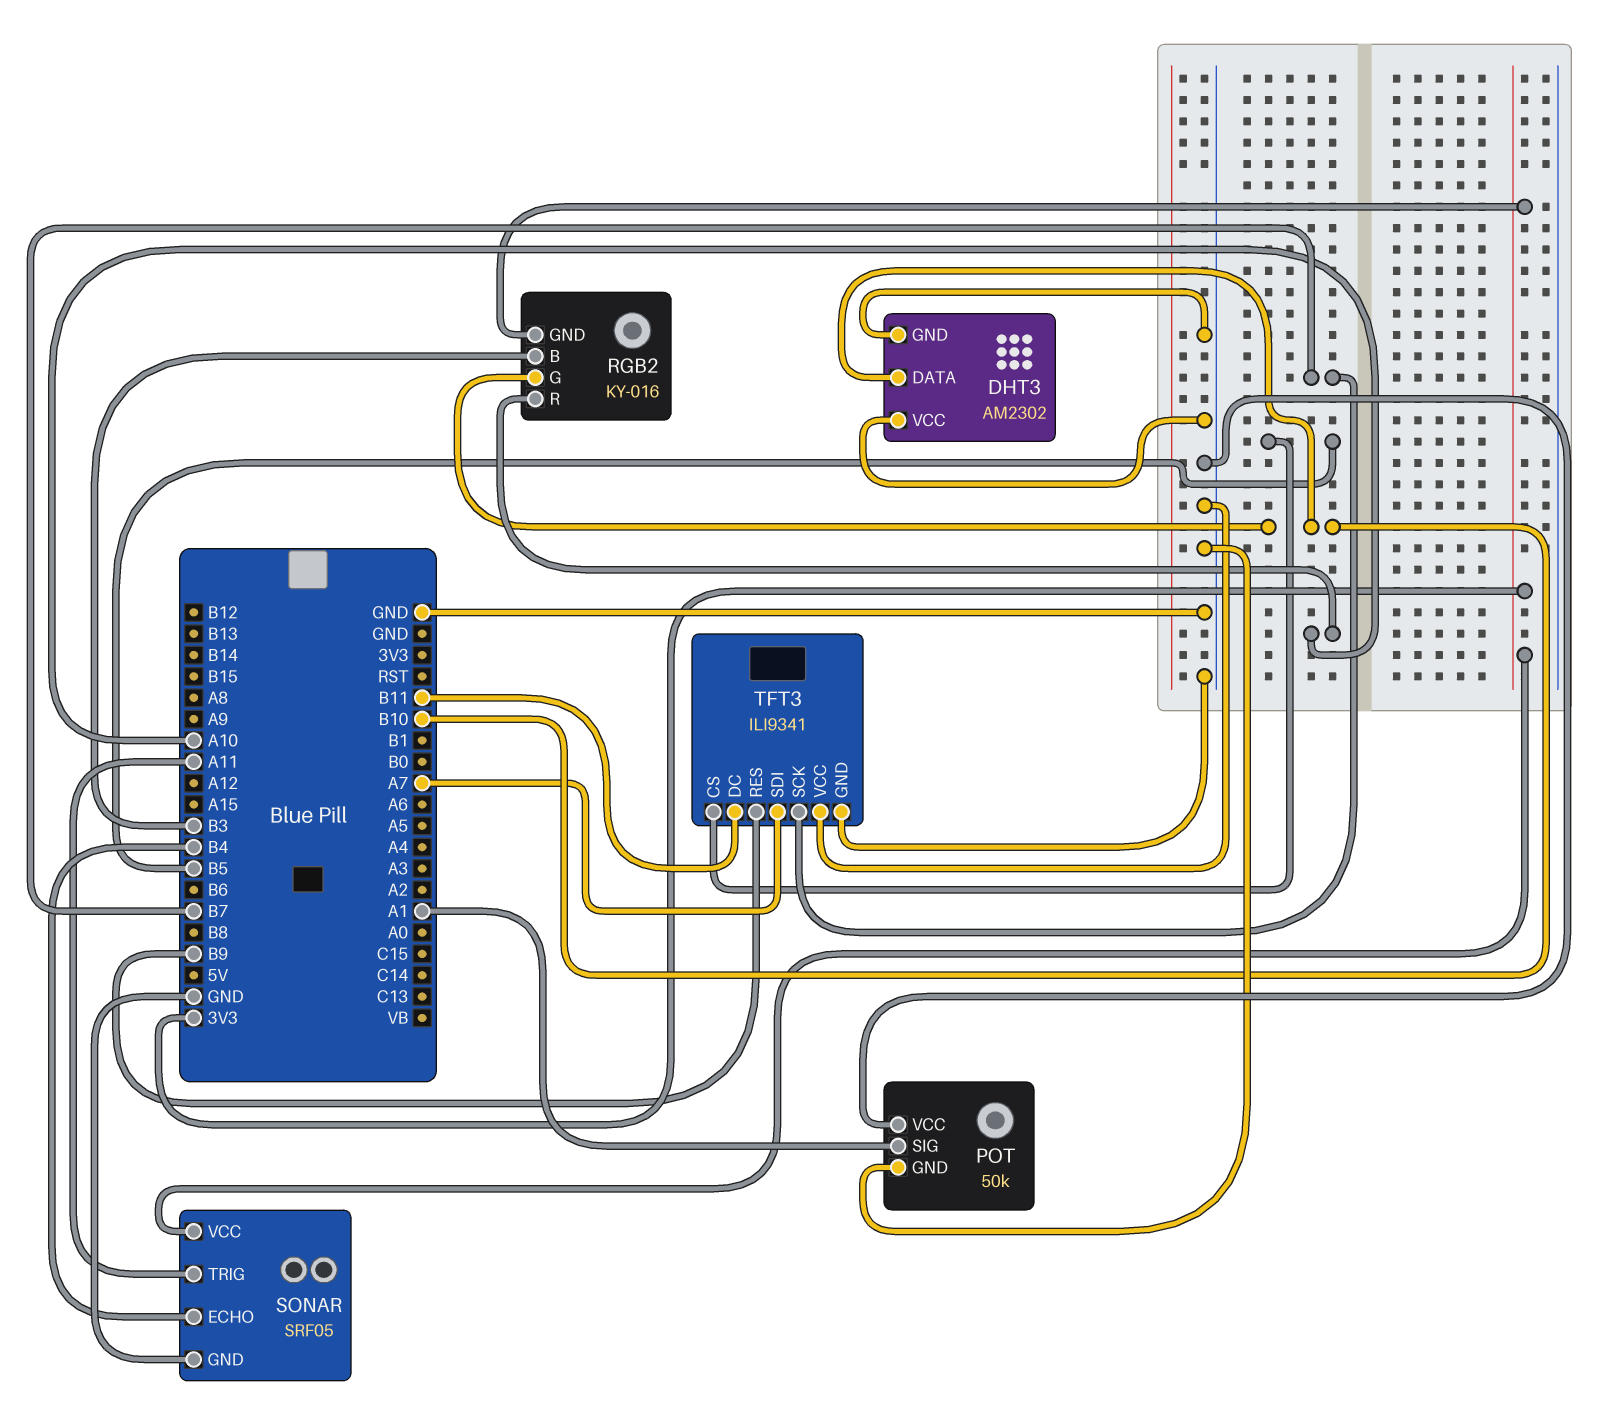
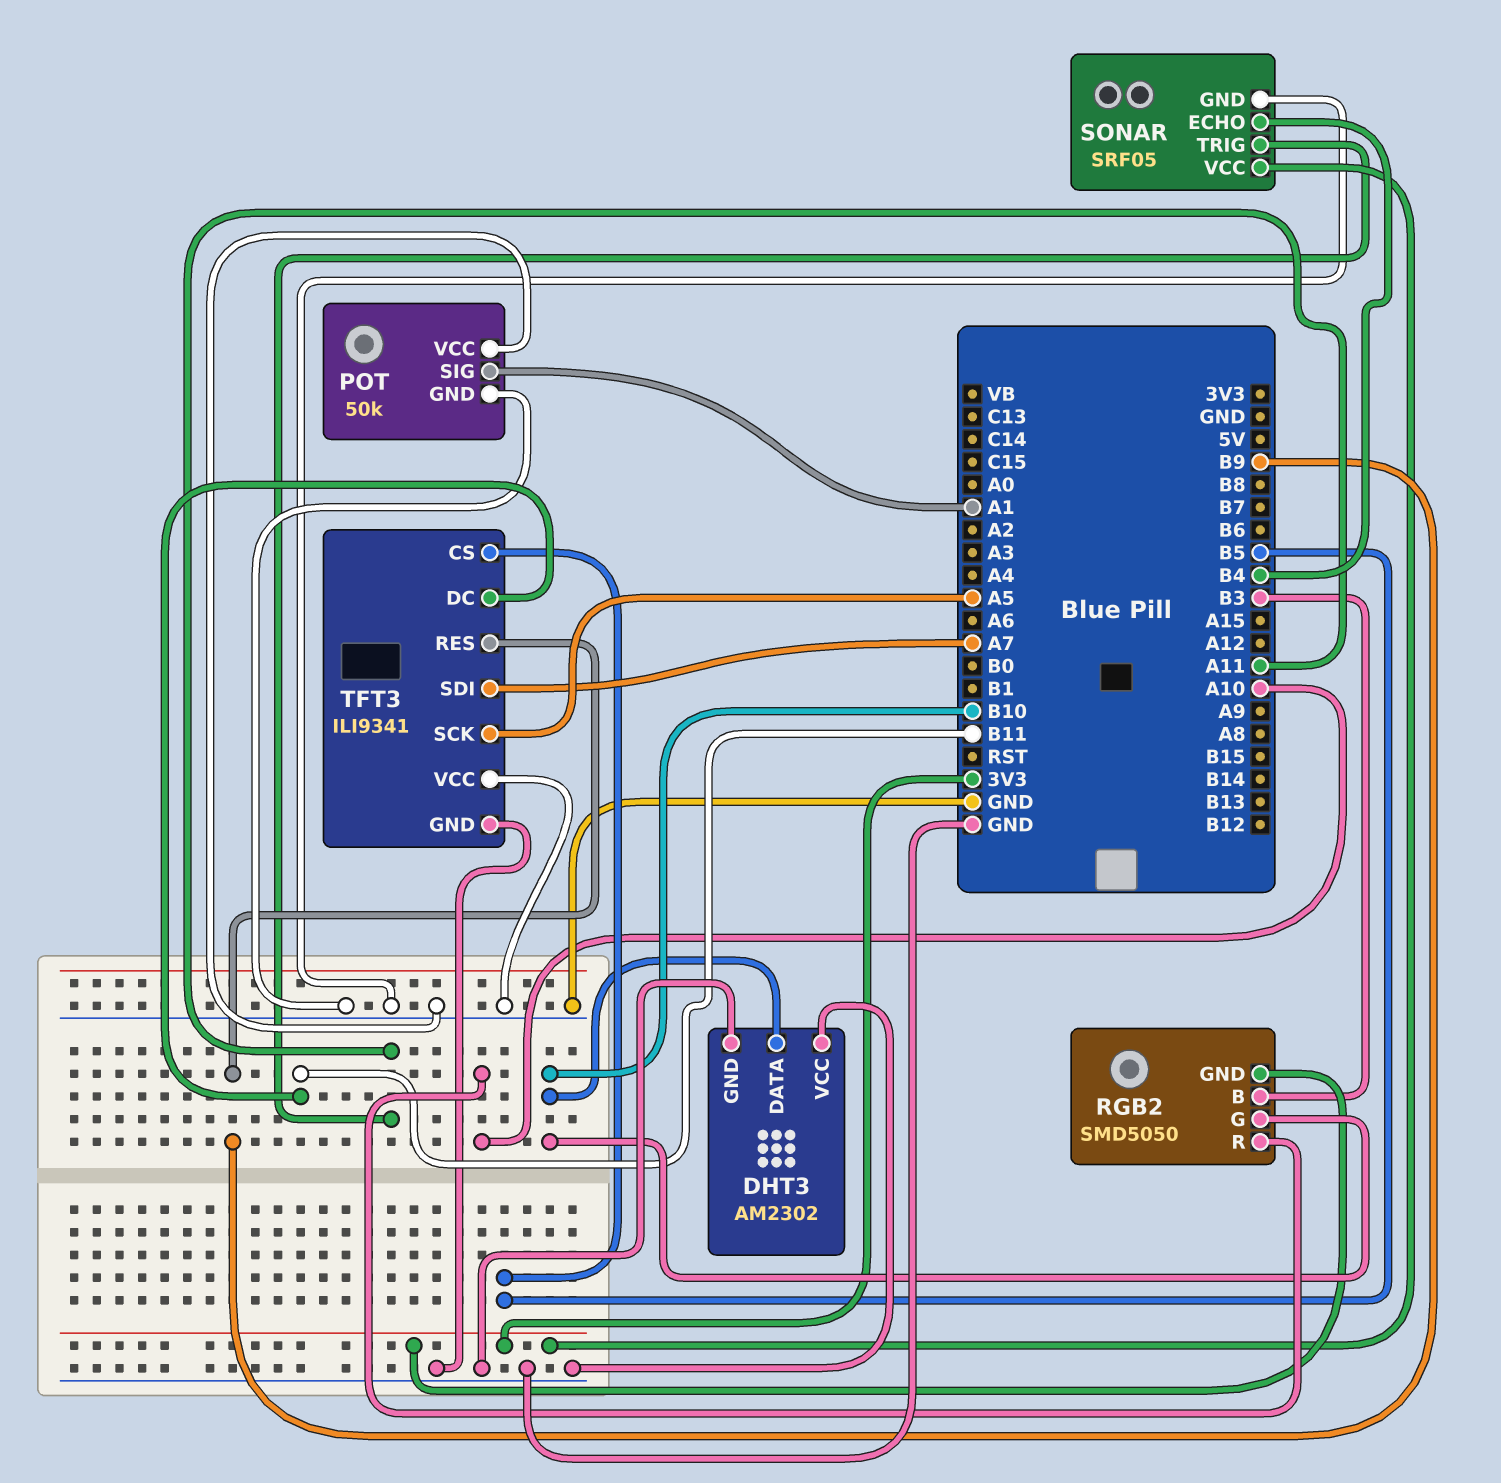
RGB2: KY-016 -> SMD5050
TFT3 pin SCK: B7 -> A5

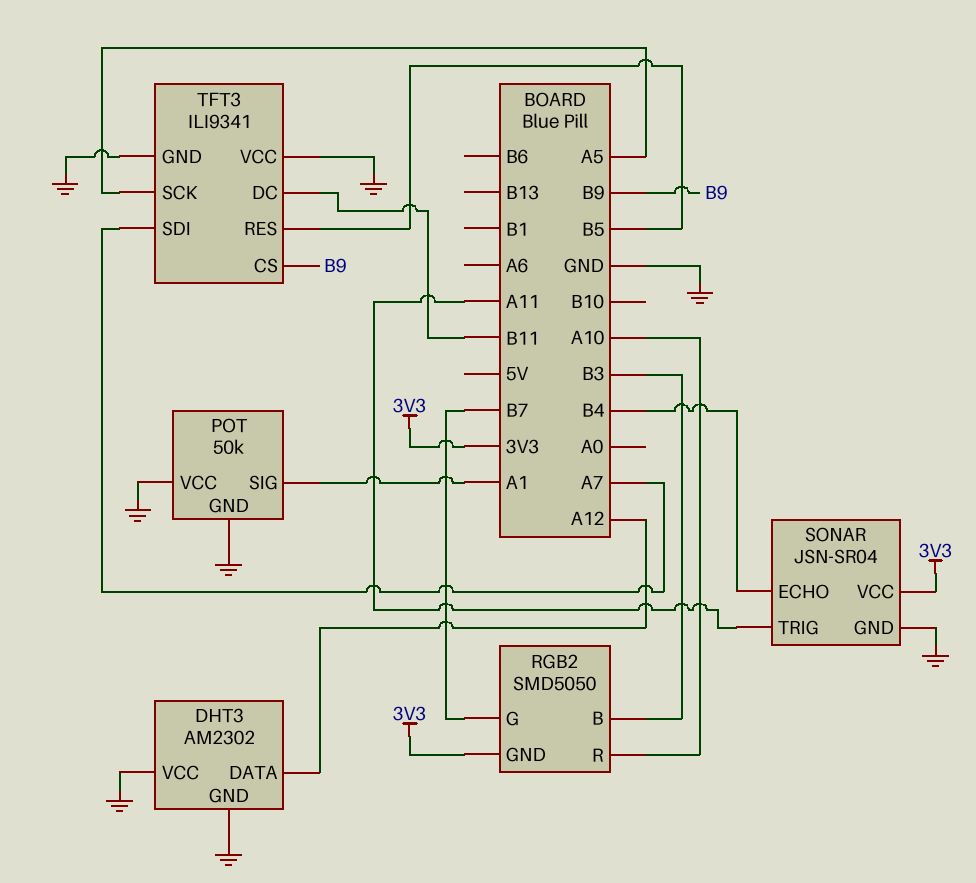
DHT3 pin DATA: B10 -> A12
RGB2 pin G: B10 -> B7
SONAR: SRF05 -> JSN-SR04
TFT3 pin CS: B5 -> B9
TFT3 pin RES: B9 -> B5

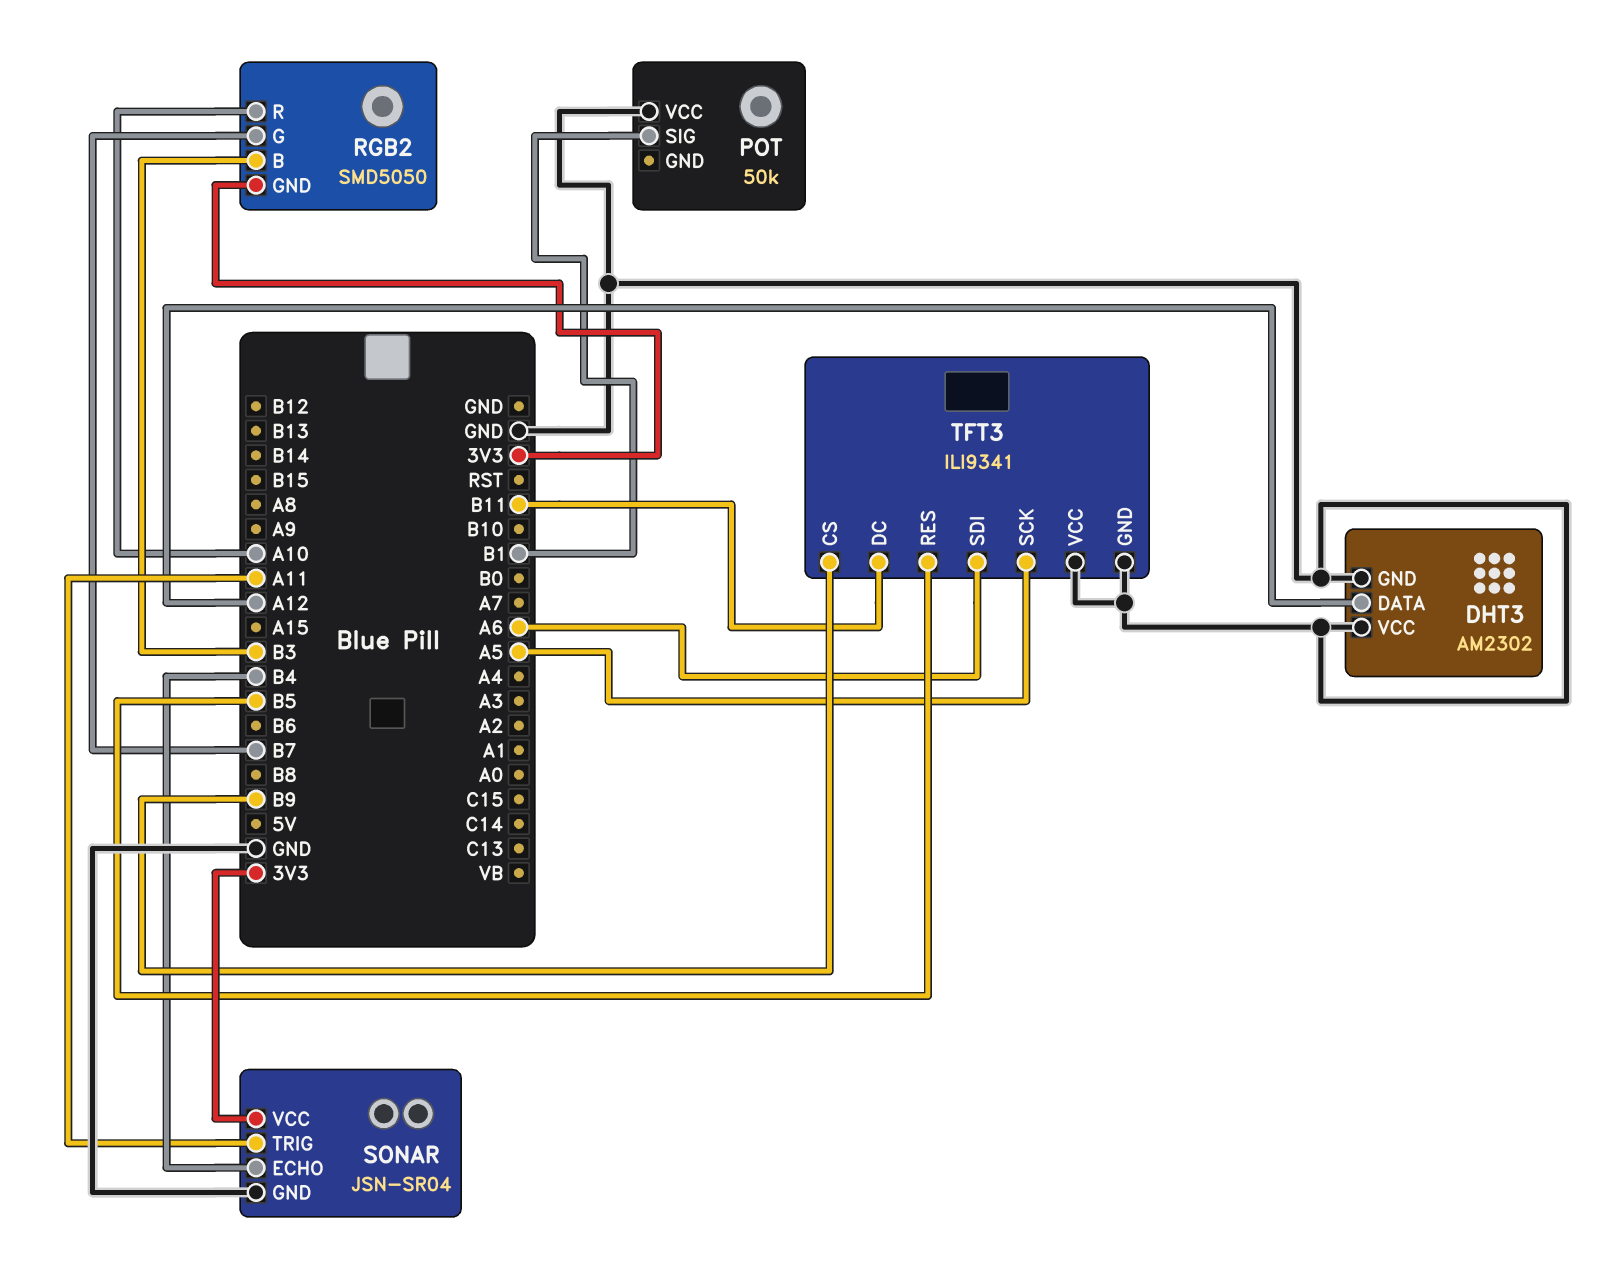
POT pin GND: GND -> none
POT pin SIG: A1 -> B1
TFT3 pin SDI: A7 -> A6

